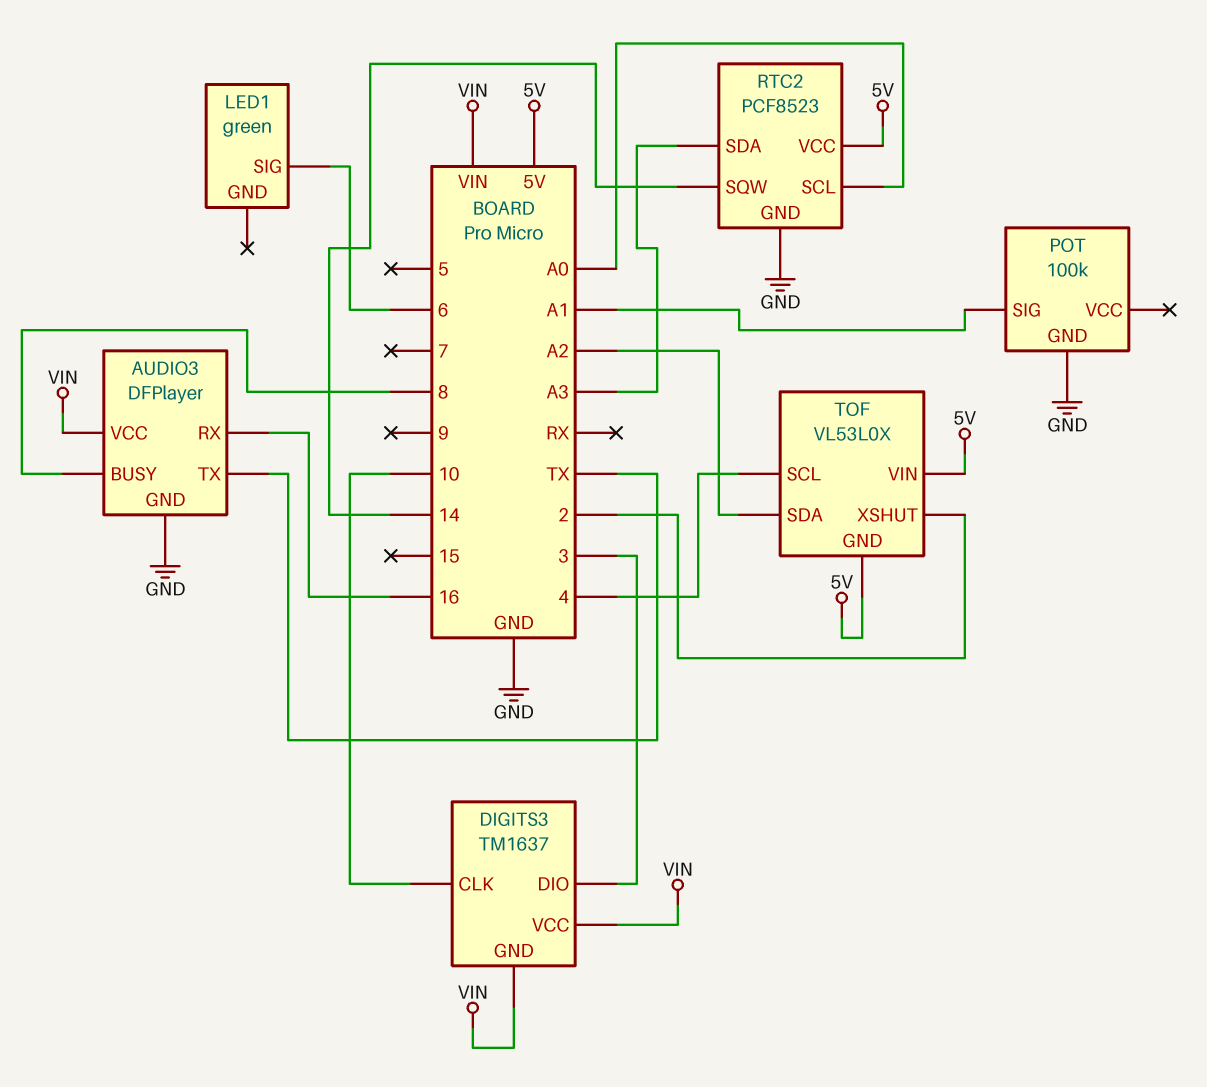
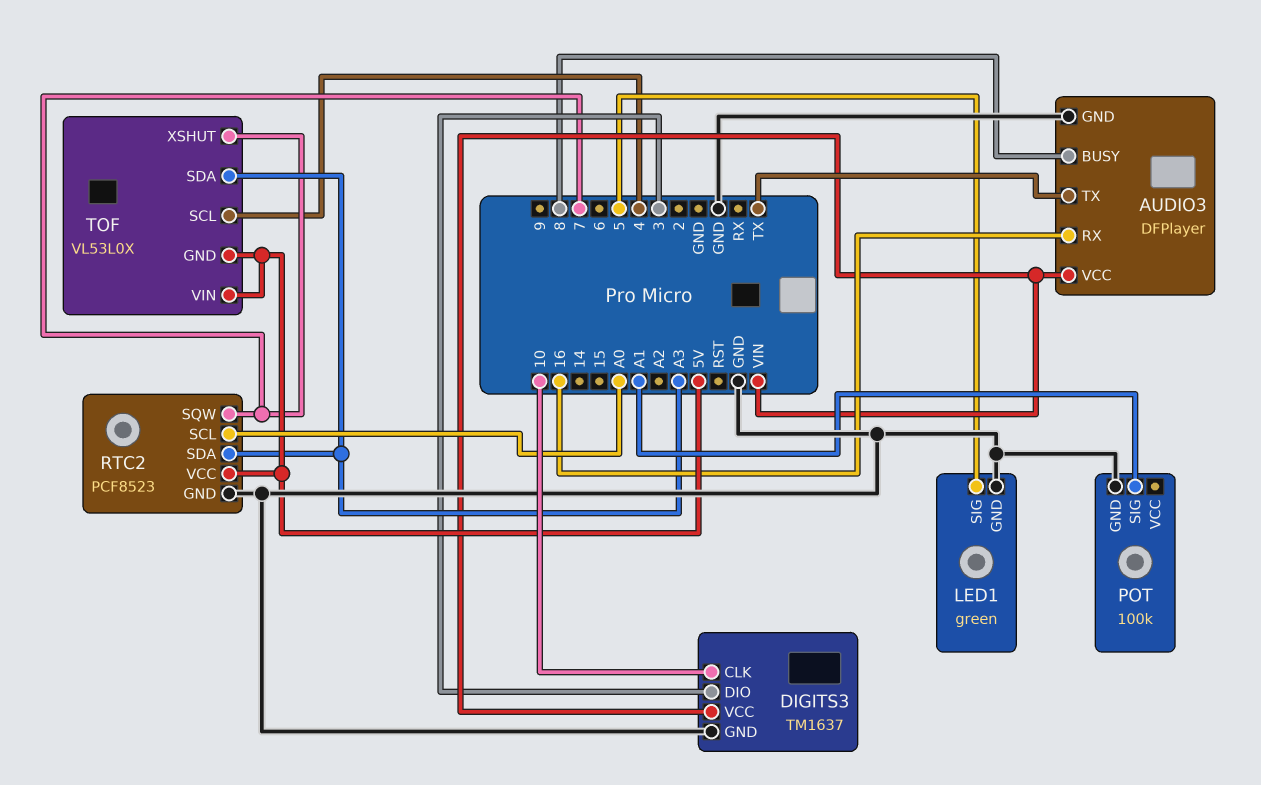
DIGITS3 pin GND: VIN -> GND
LED1 pin GND: none -> GND
LED1 pin SIG: 6 -> 5
RTC2 pin SQW: 14 -> 7
TOF pin SDA: A2 -> A3
TOF pin XSHUT: 2 -> 7

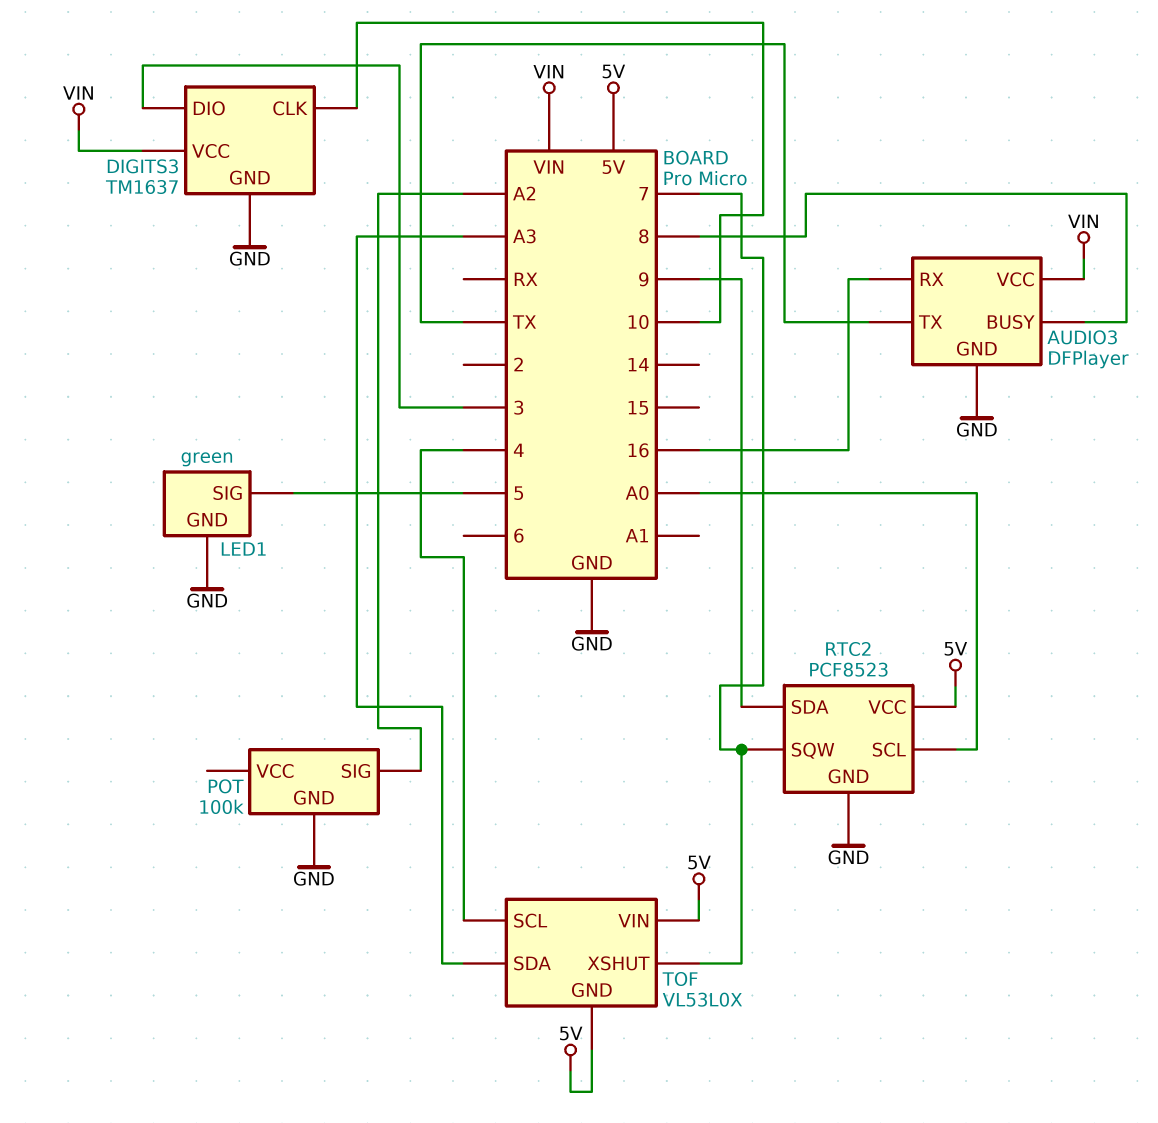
POT pin SIG: A1 -> A2
RTC2 pin SDA: A3 -> 9

